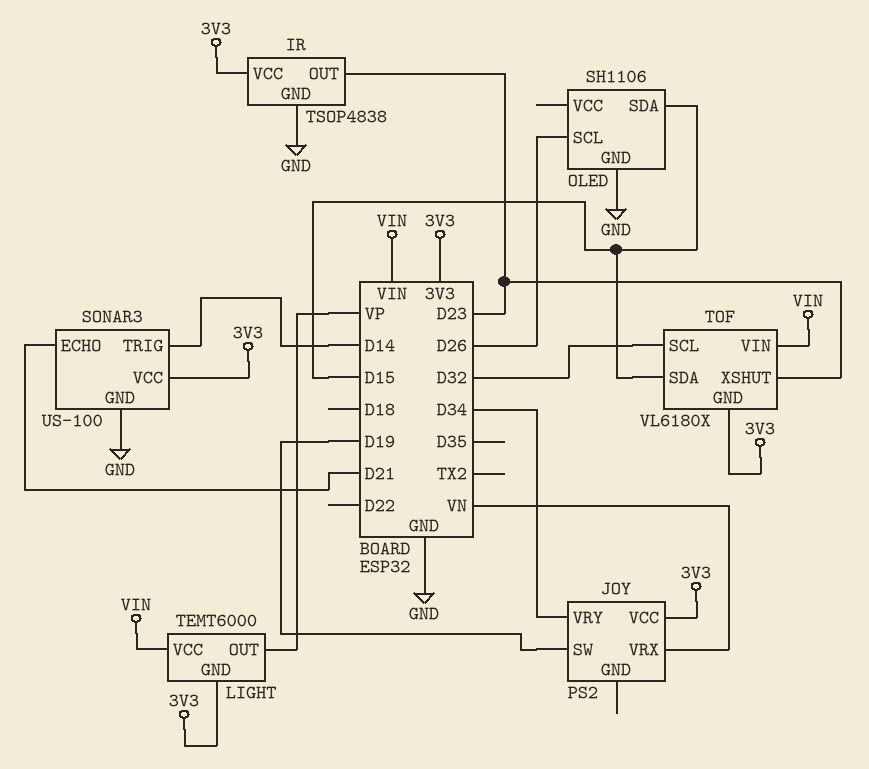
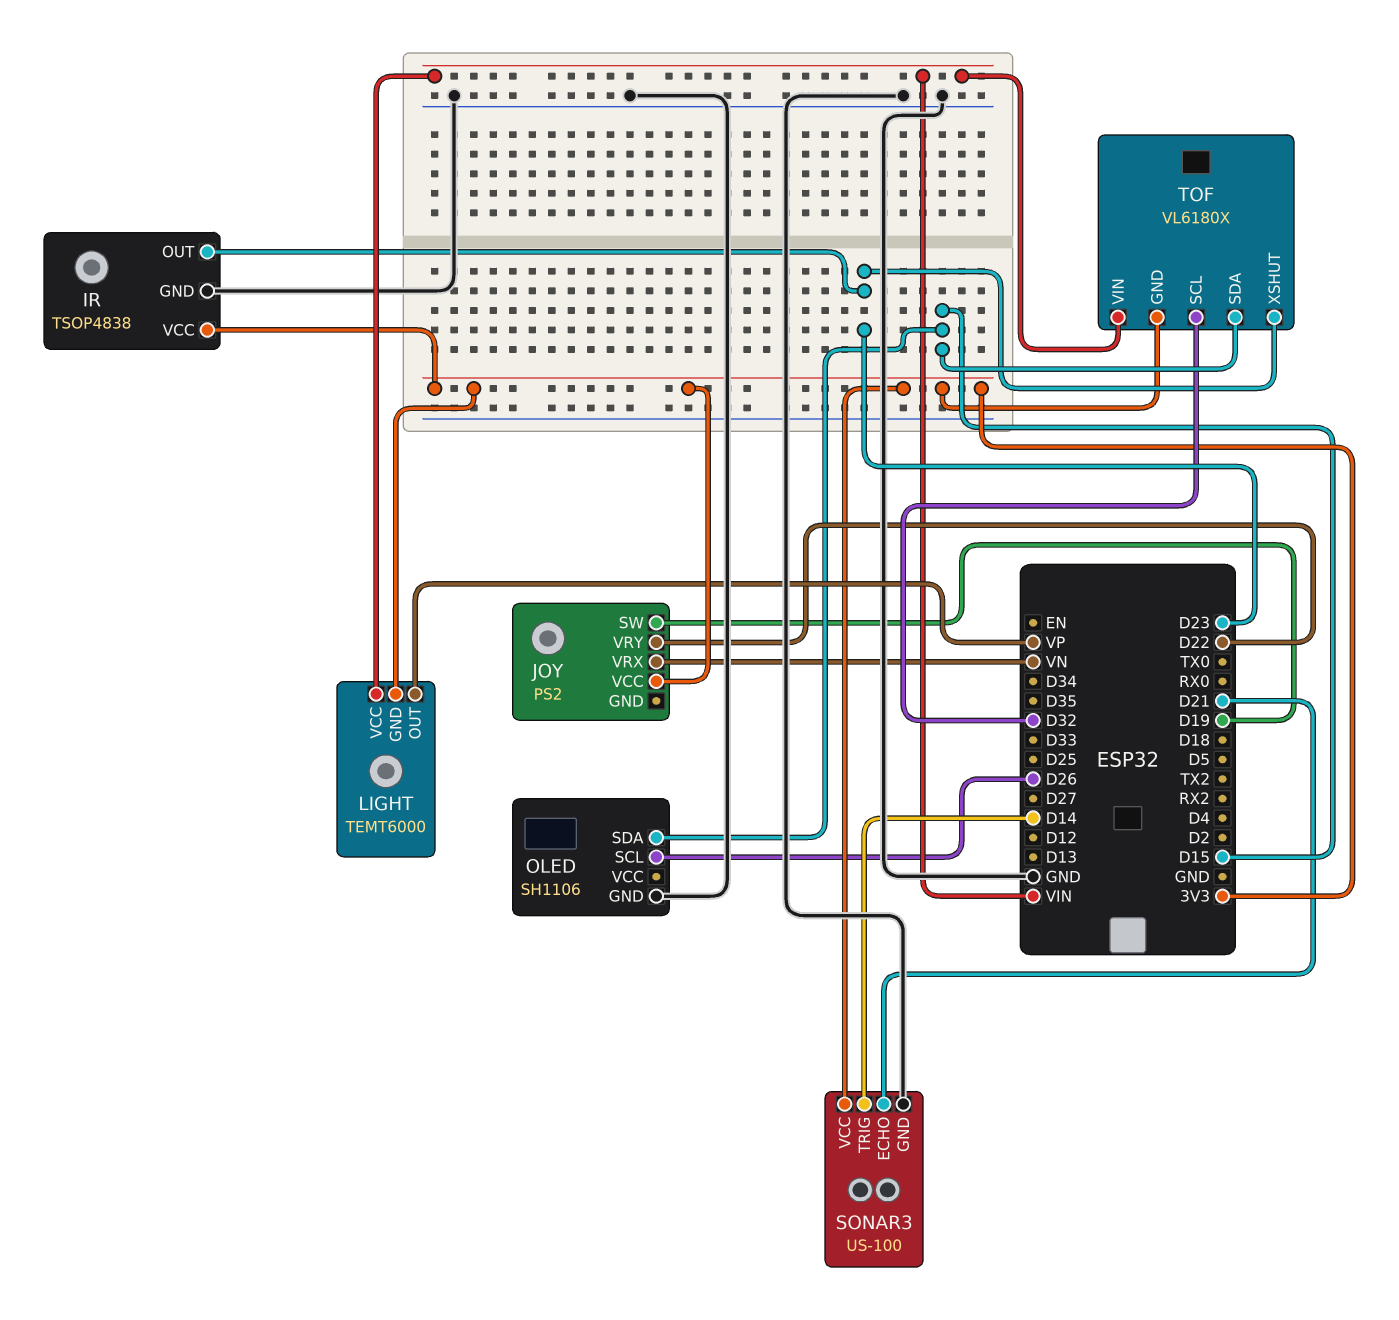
JOY pin VRY: D34 -> D22

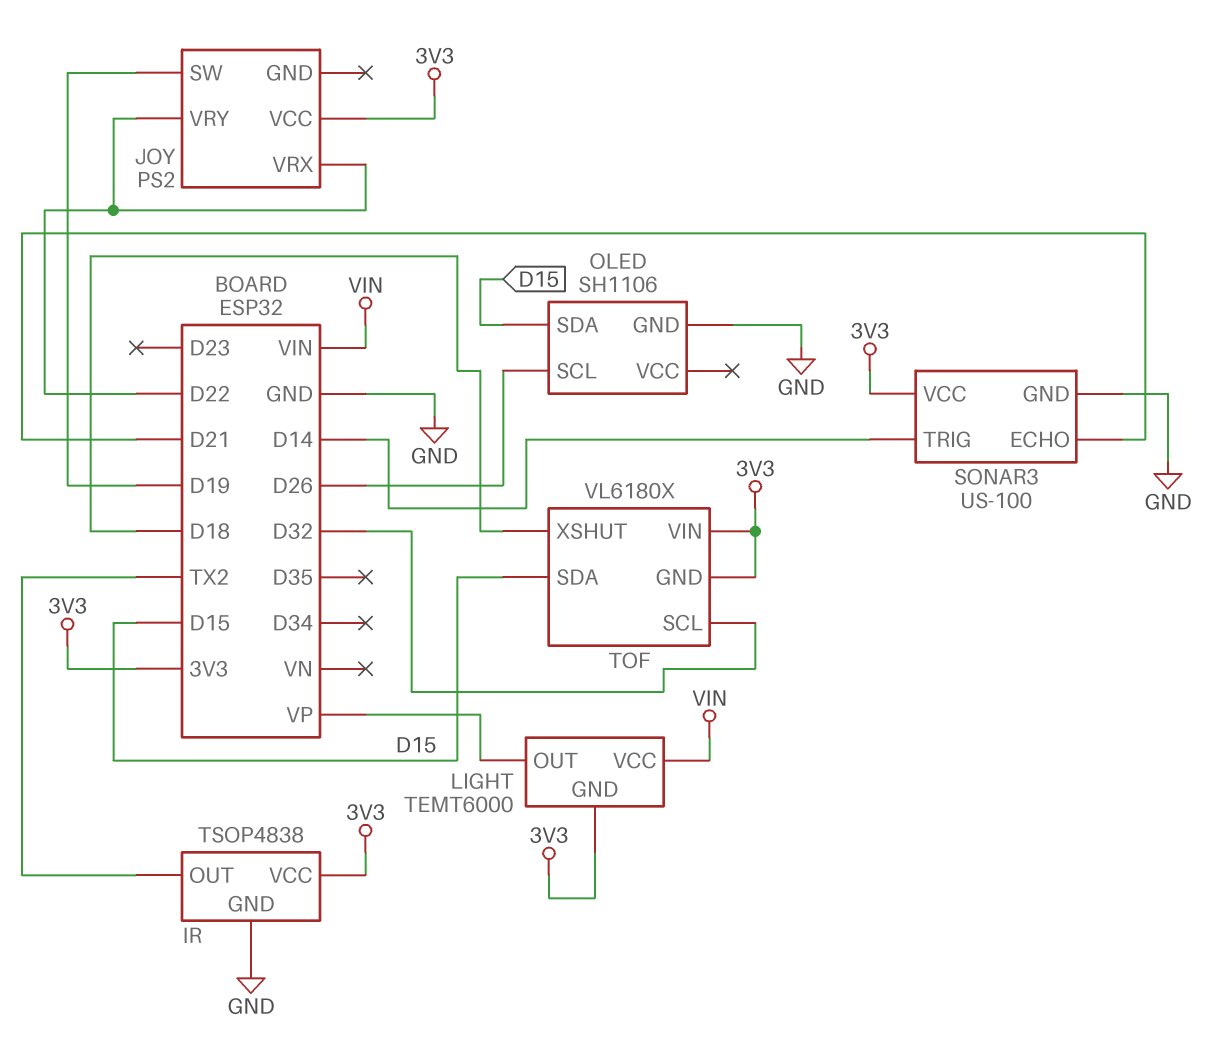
IR pin OUT: D23 -> TX2
JOY pin VRX: VN -> D22
TOF pin VIN: VIN -> 3V3
TOF pin XSHUT: D23 -> D18

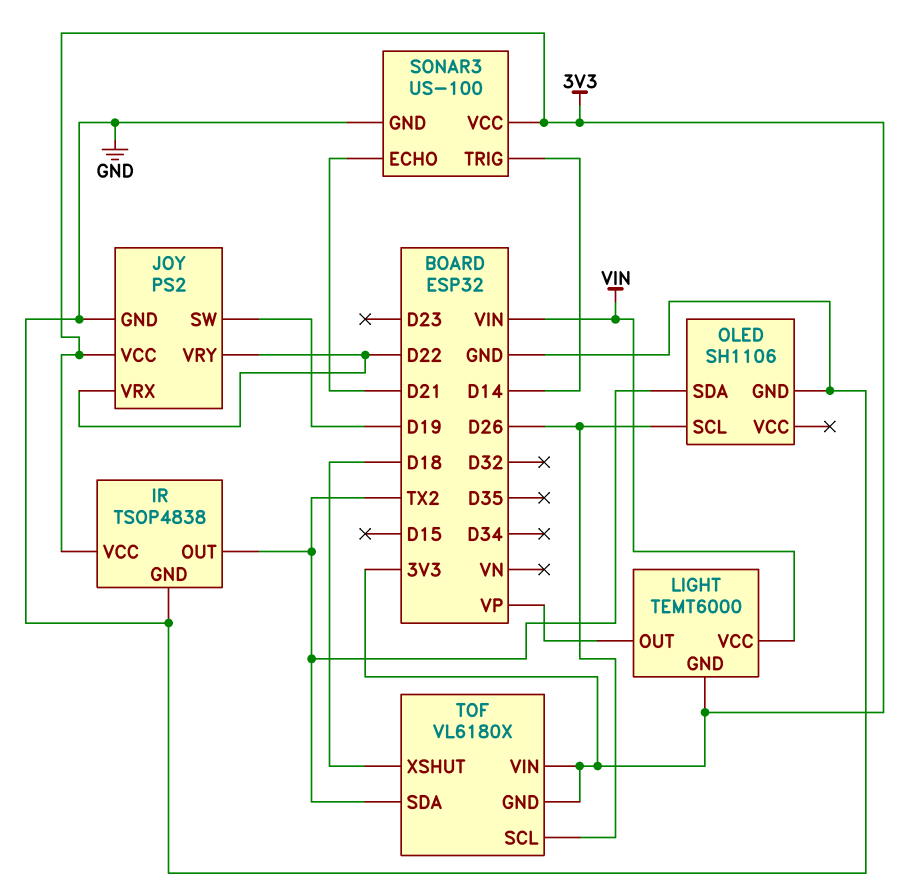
JOY pin GND: none -> GND
OLED pin SDA: D15 -> TX2
TOF pin SCL: D32 -> D26
TOF pin SDA: D15 -> TX2

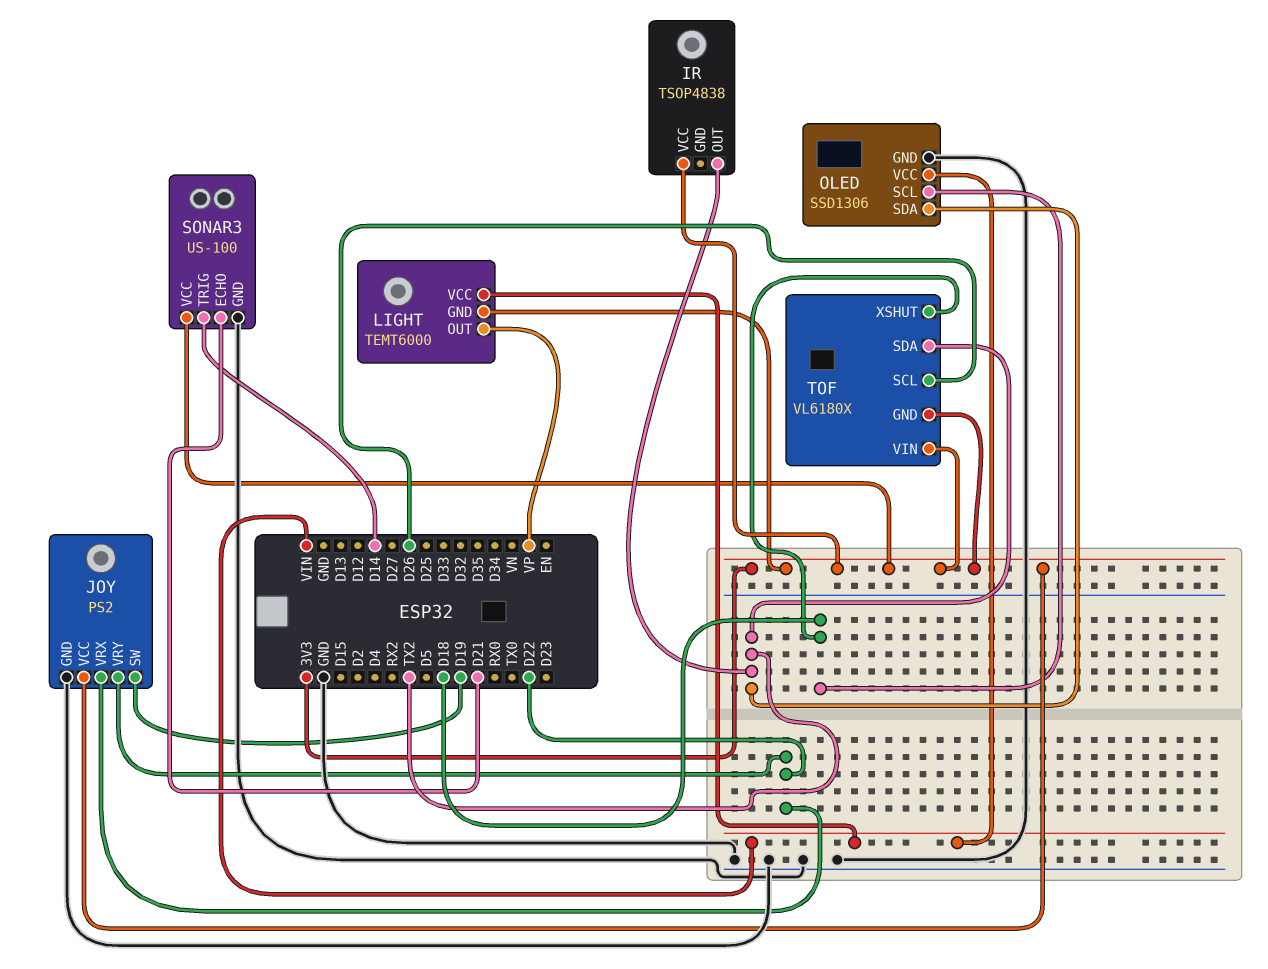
IR pin GND: GND -> none
OLED: SH1106 -> SSD1306
OLED pin SCL: D26 -> D18
OLED pin VCC: none -> VIN

